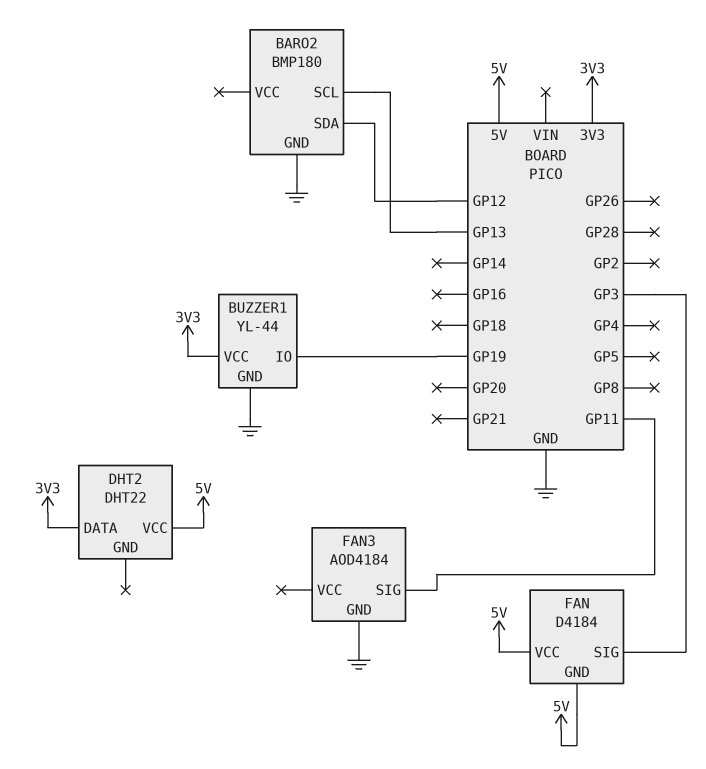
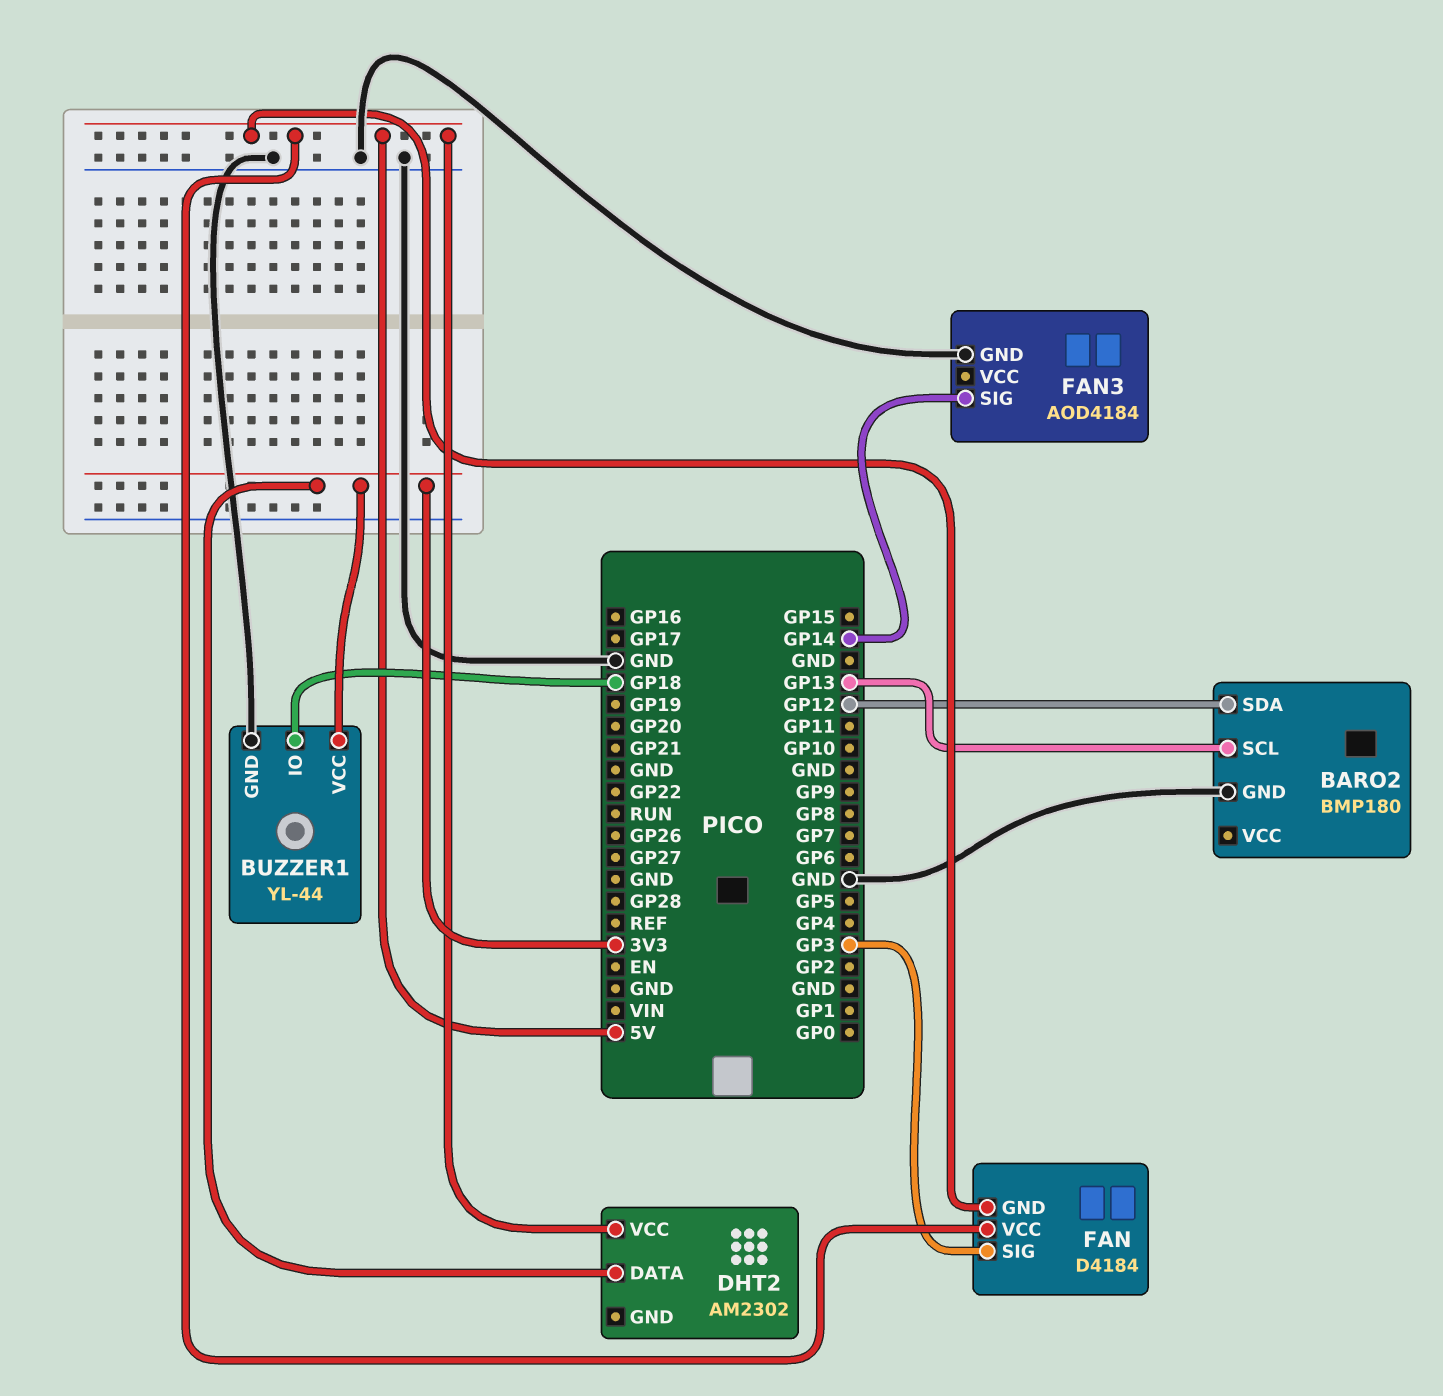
BUZZER1 pin IO: GP19 -> GP18
DHT2: DHT22 -> AM2302
FAN3 pin SIG: GP11 -> GP14

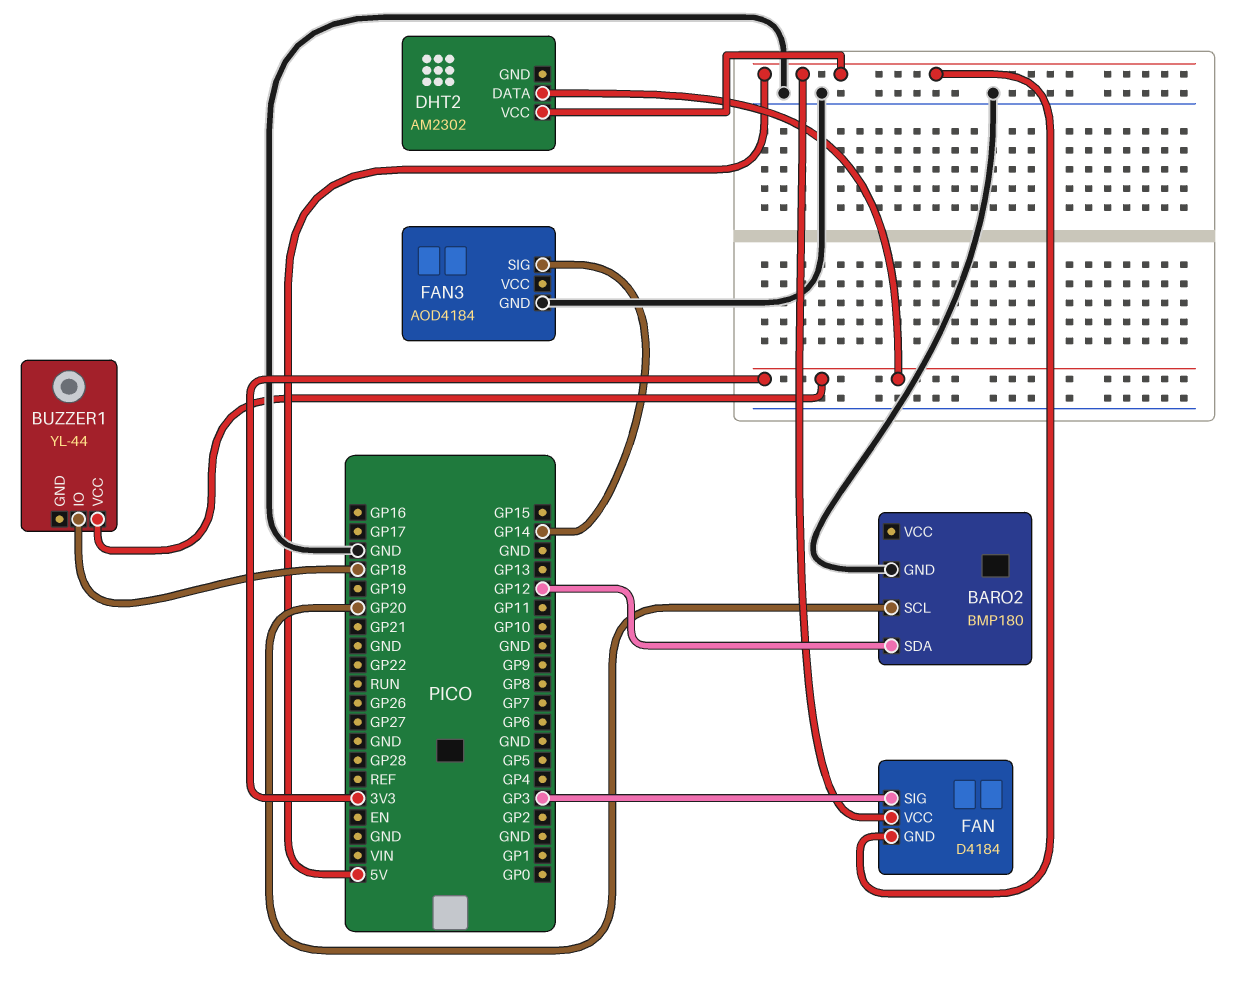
BARO2 pin SCL: GP13 -> GP20
BUZZER1 pin GND: GND -> none

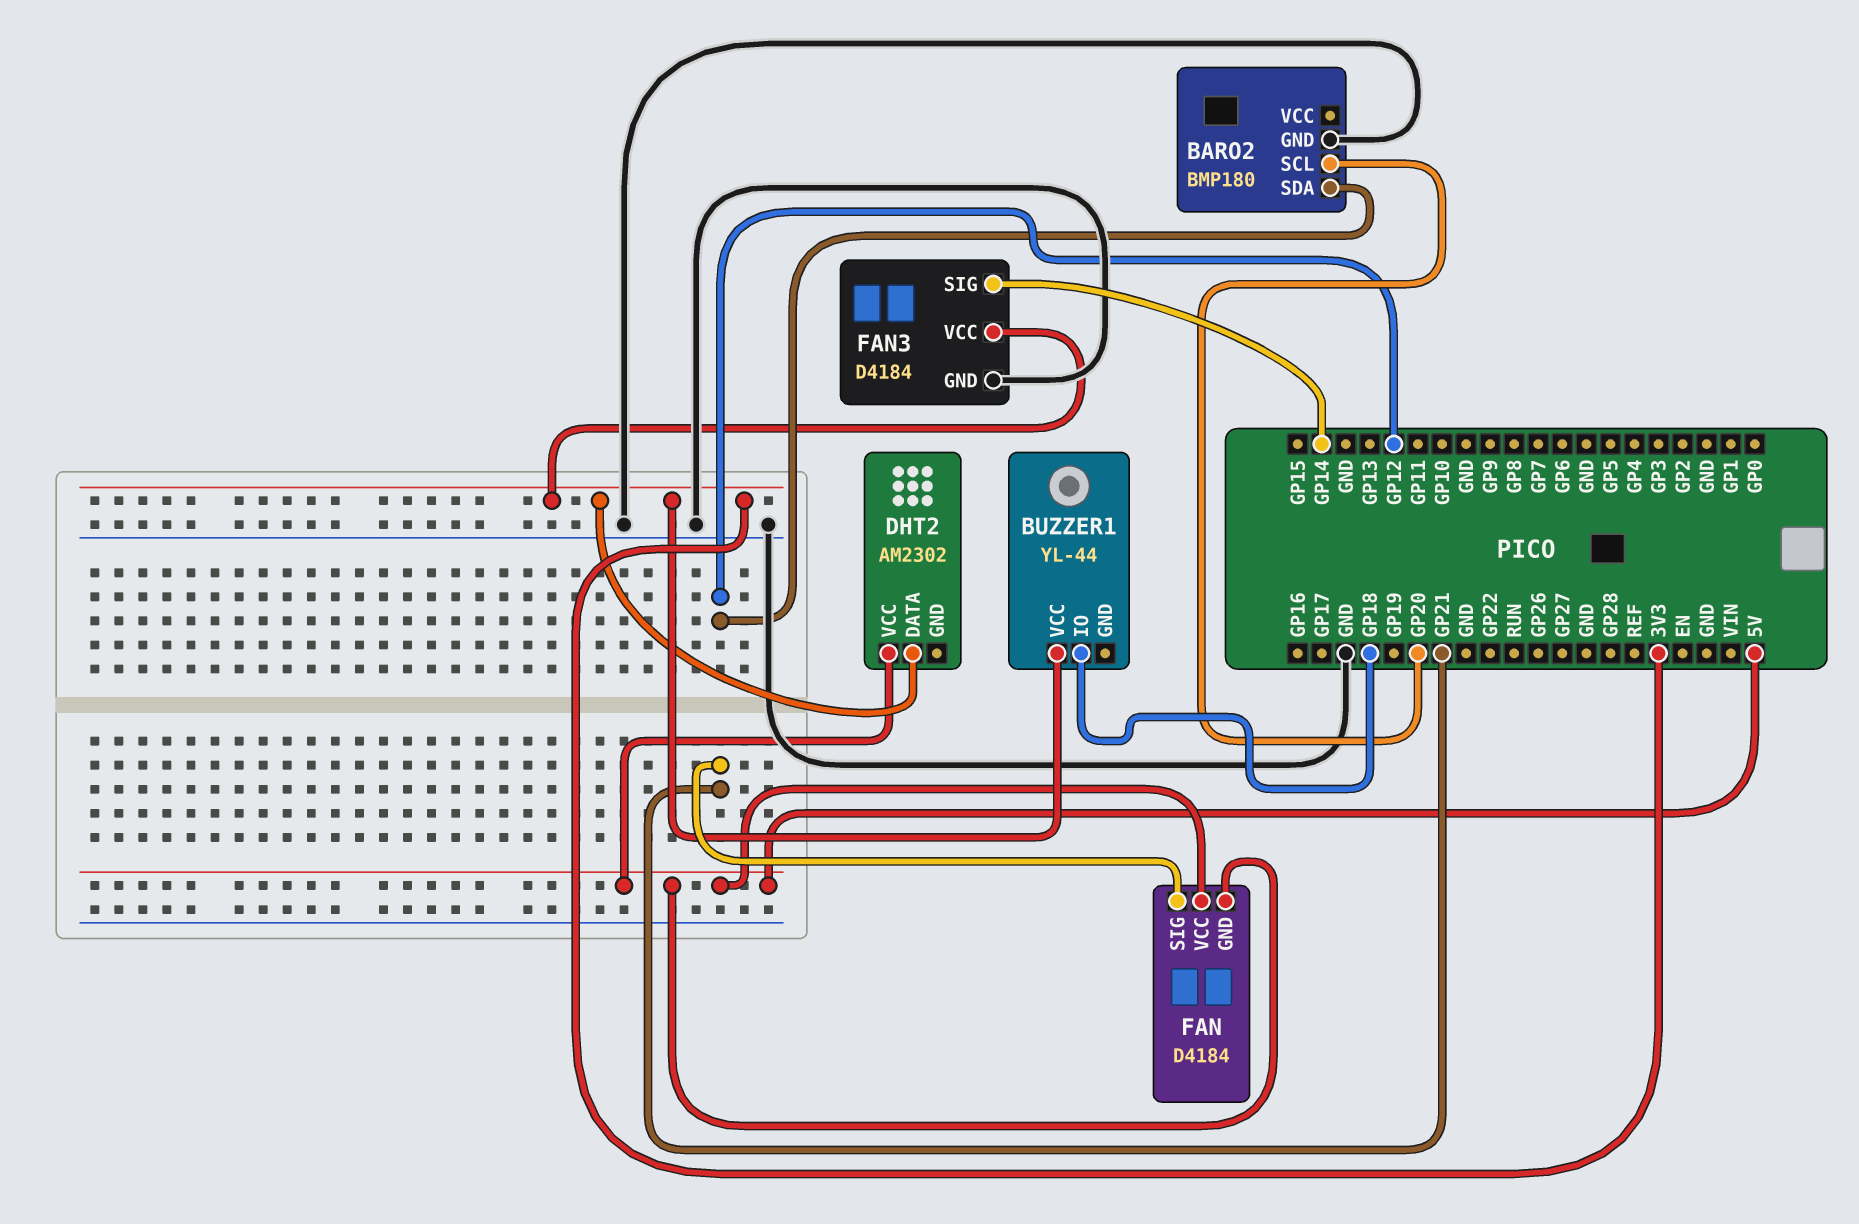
FAN pin SIG: GP3 -> GP21
FAN3: AOD4184 -> D4184
FAN3 pin VCC: none -> 3V3

